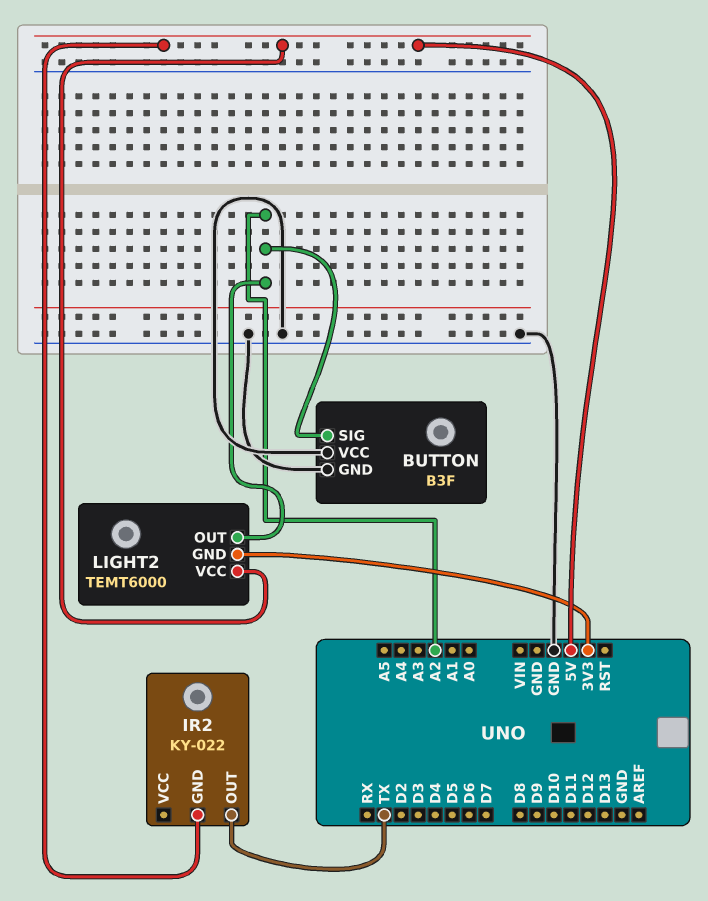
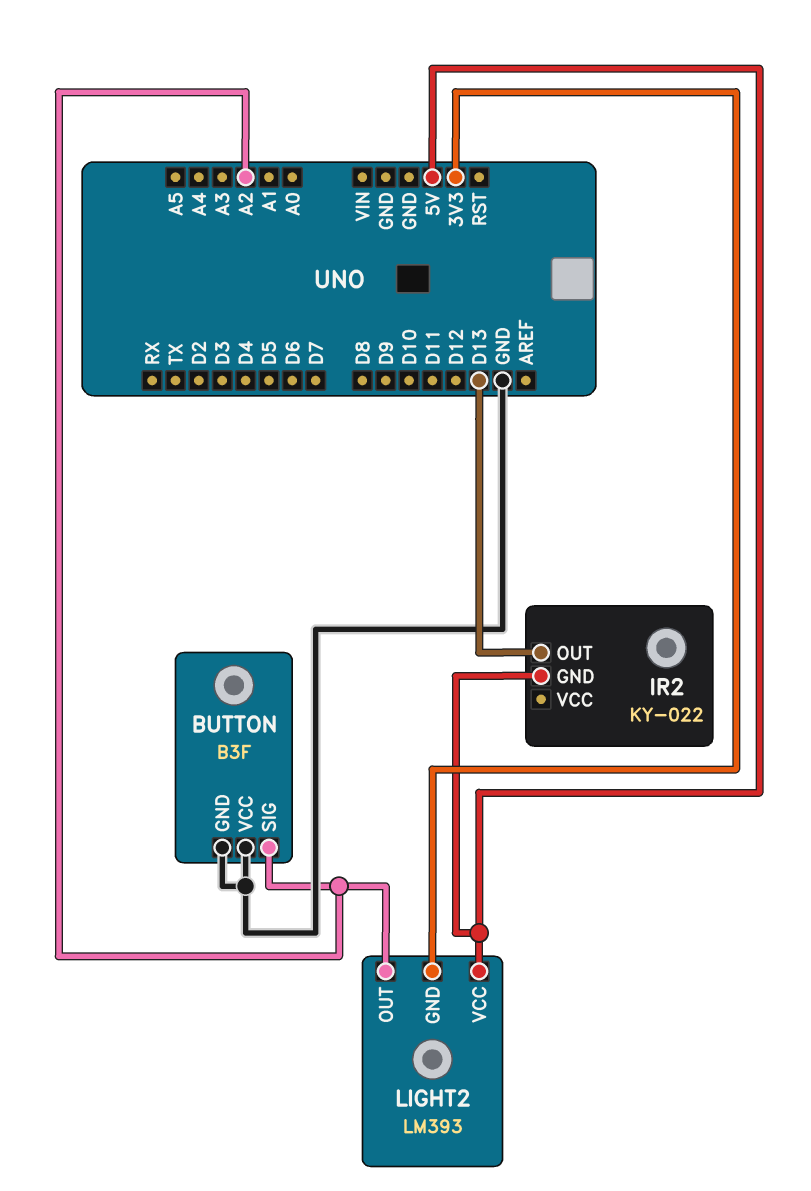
IR2 pin OUT: TX -> D13
LIGHT2: TEMT6000 -> LM393

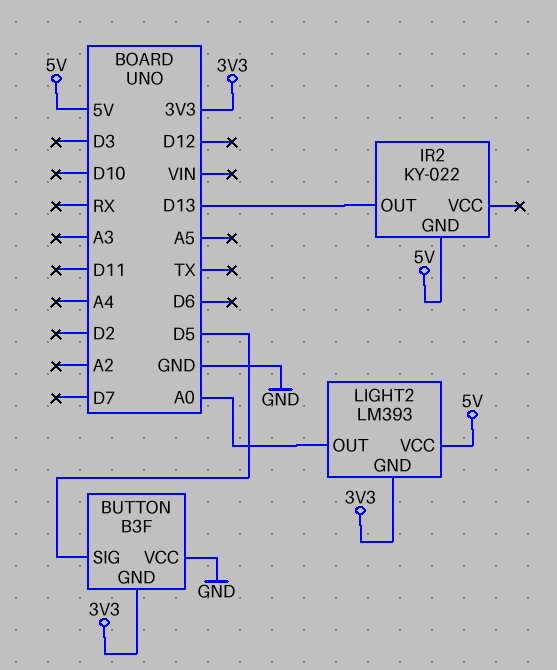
BUTTON pin GND: GND -> 3V3
BUTTON pin SIG: A2 -> D5
LIGHT2 pin OUT: A2 -> A0

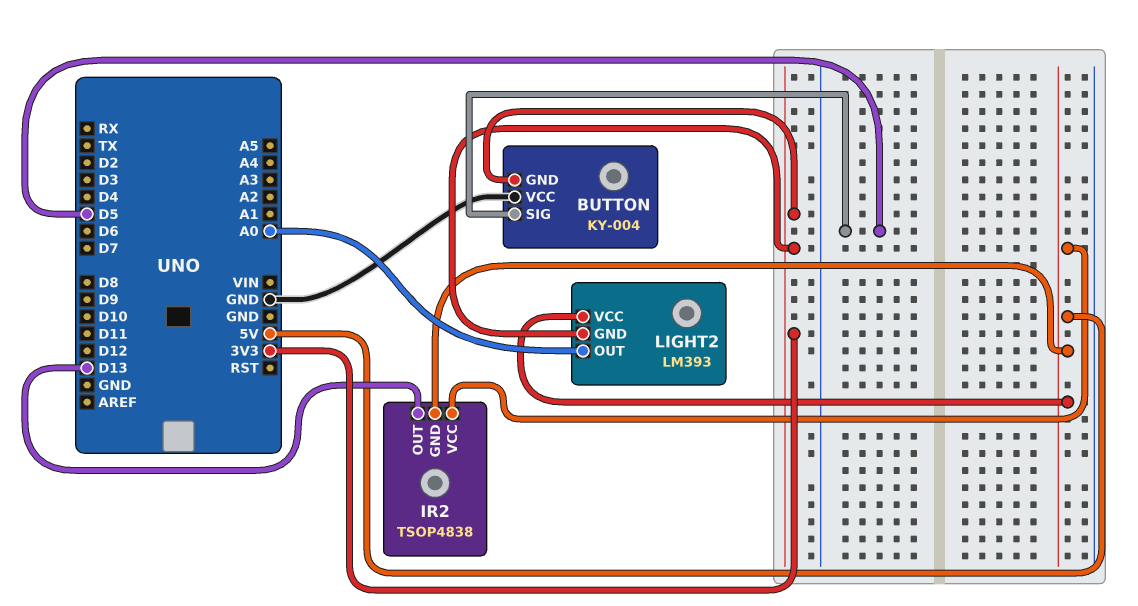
BUTTON: B3F -> KY-004
IR2: KY-022 -> TSOP4838
IR2 pin VCC: none -> 5V

